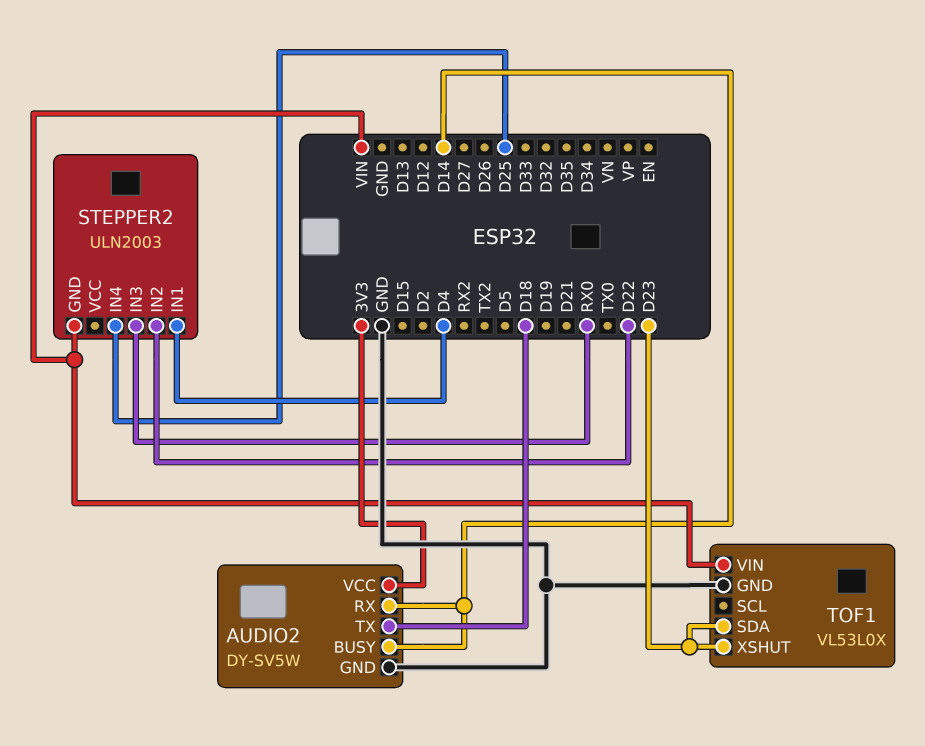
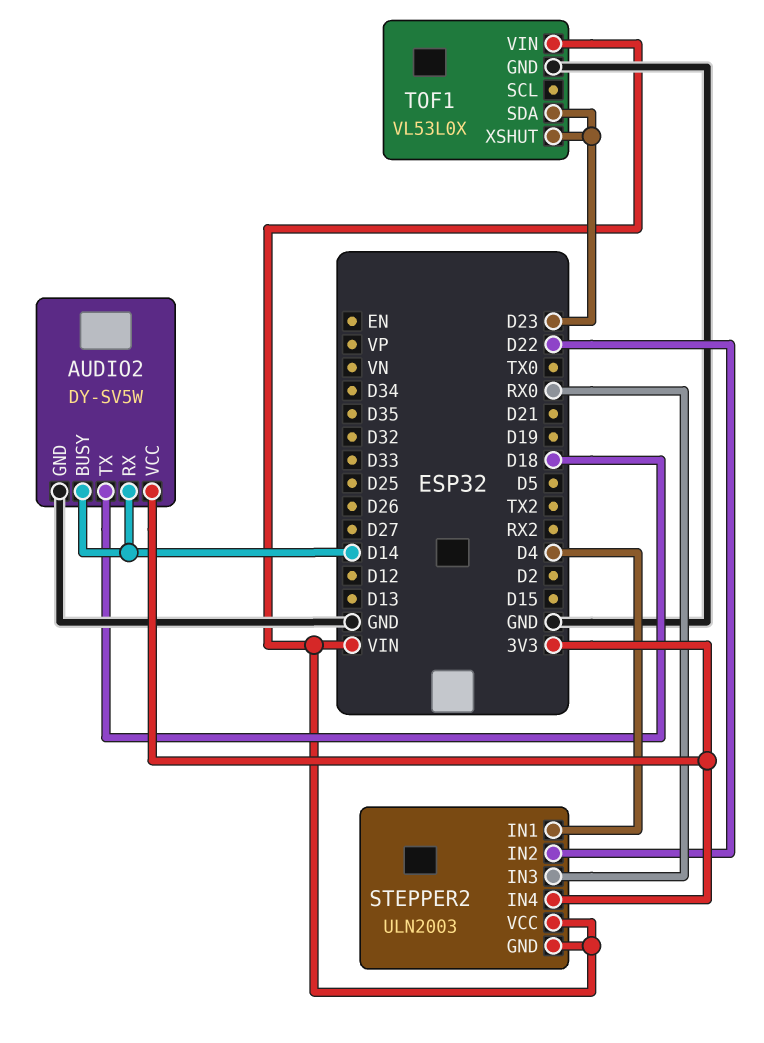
STEPPER2 pin IN4: D25 -> 3V3
STEPPER2 pin VCC: none -> VIN

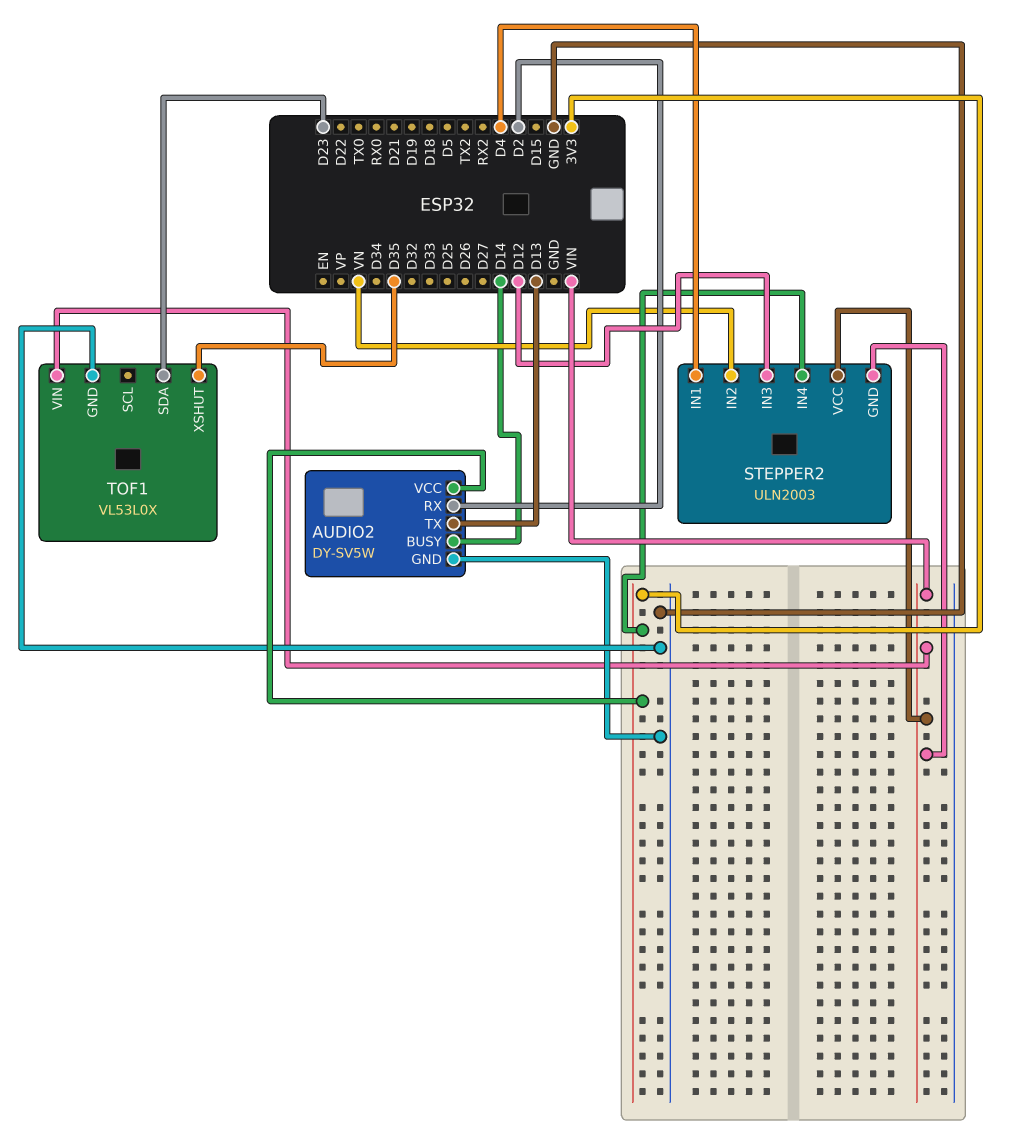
AUDIO2 pin RX: D14 -> D2
AUDIO2 pin TX: D18 -> D13
STEPPER2 pin IN2: D22 -> VN
STEPPER2 pin IN3: RX0 -> D12
TOF1 pin XSHUT: D23 -> D35

